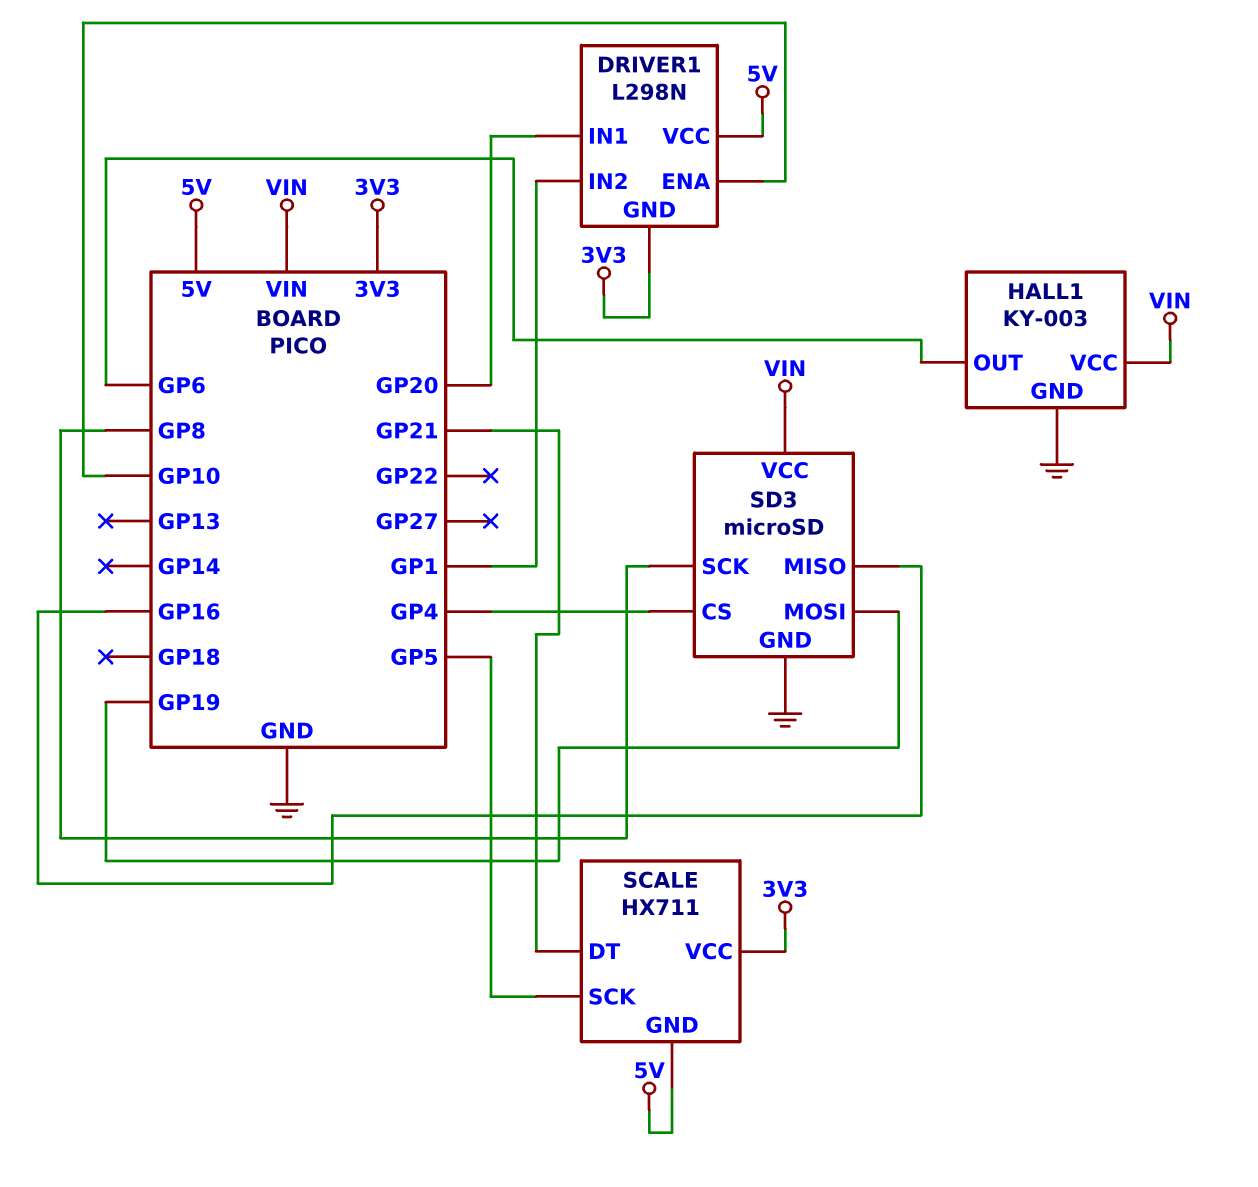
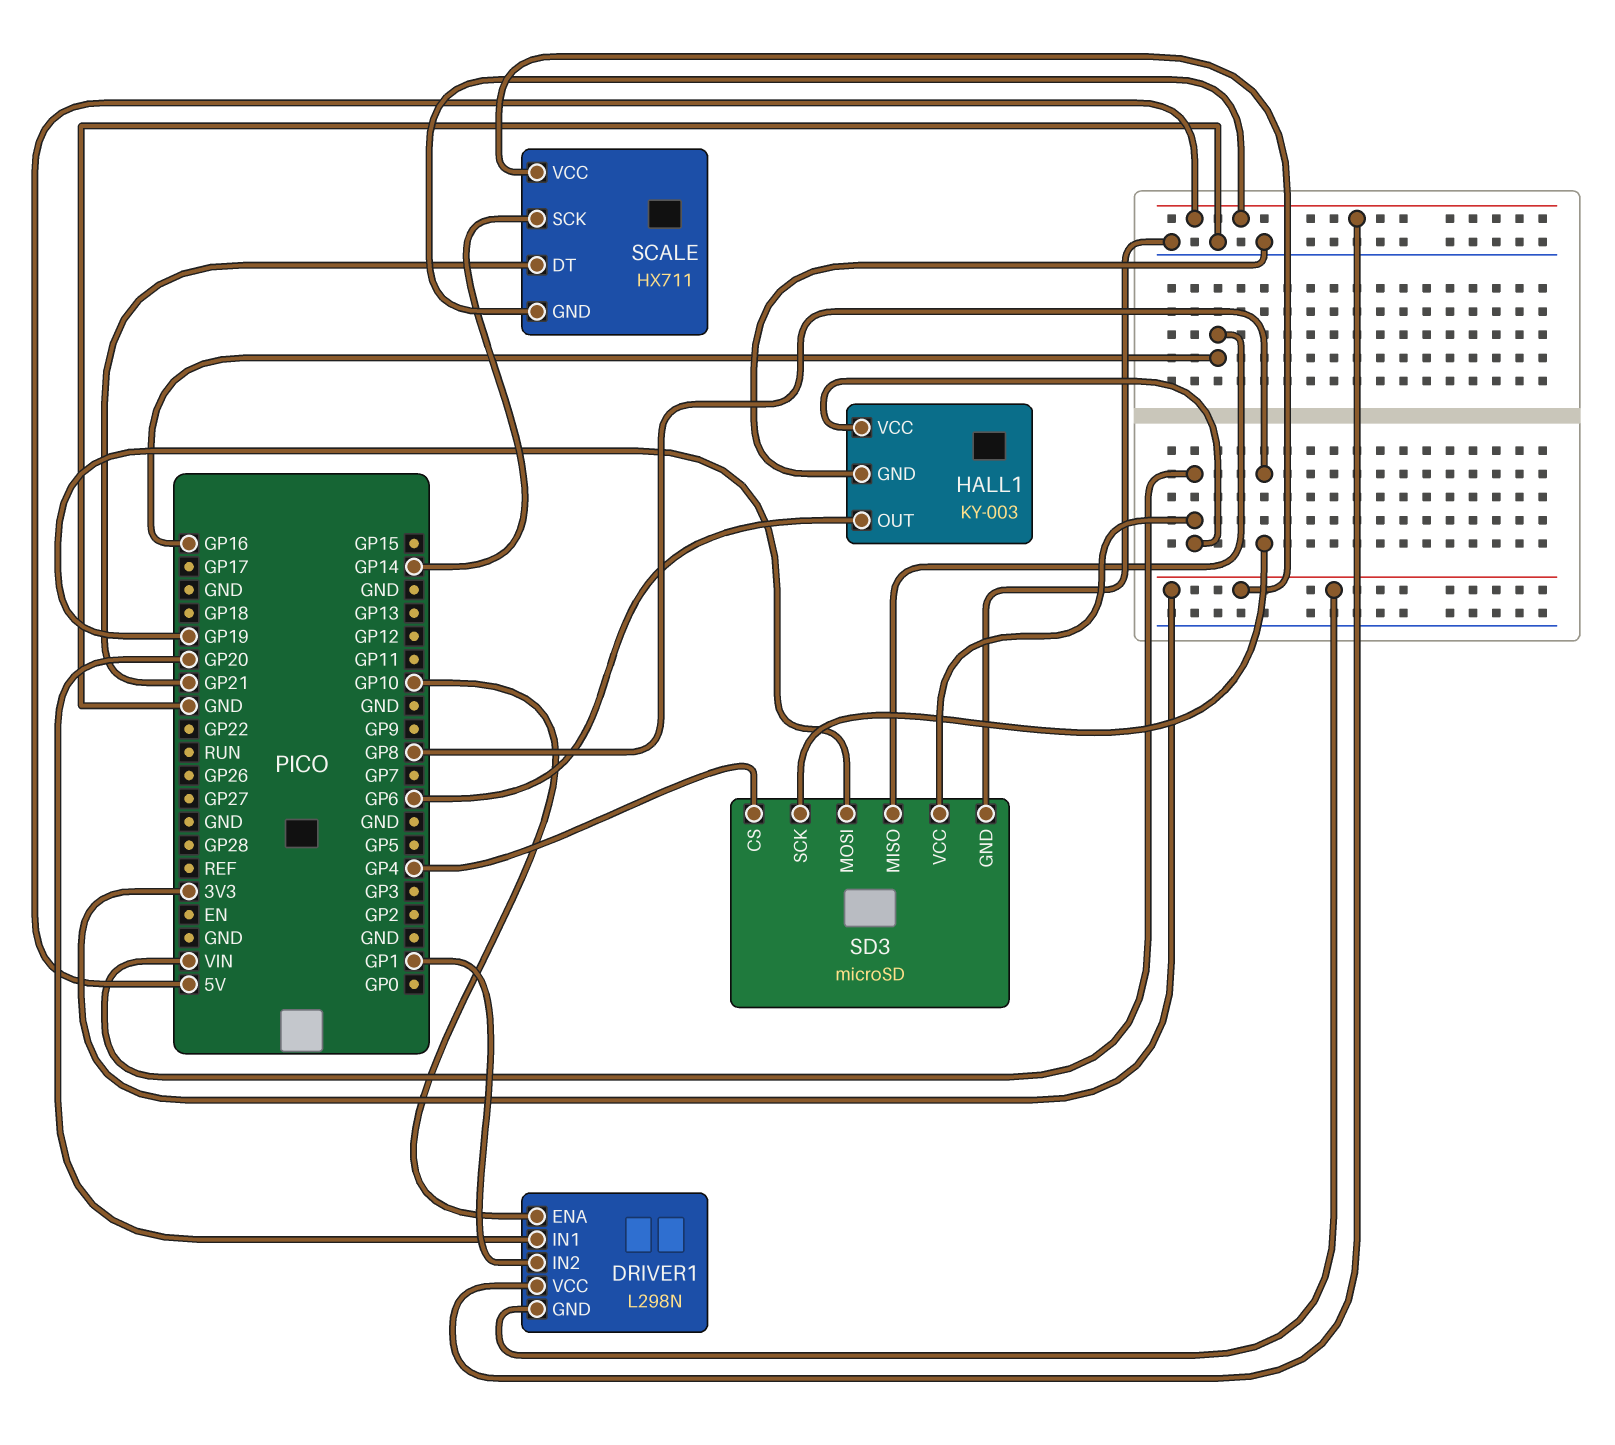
SCALE pin SCK: GP5 -> GP14

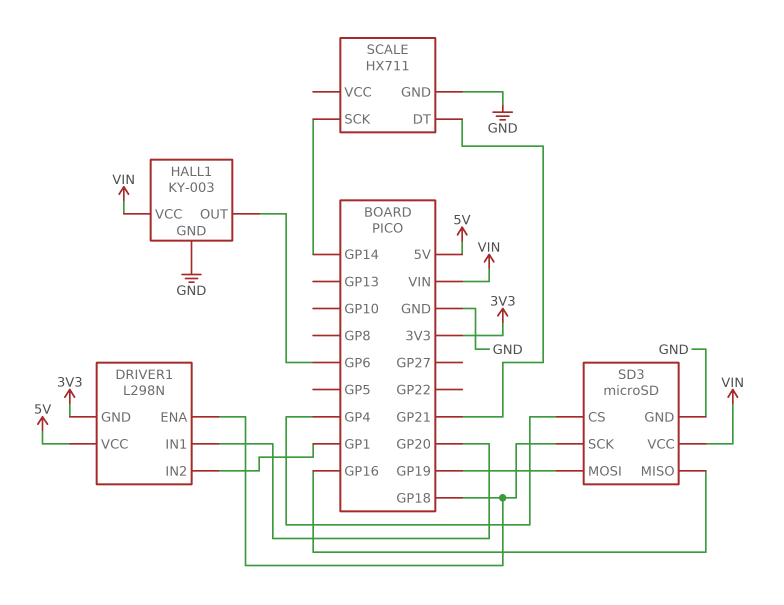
DRIVER1 pin ENA: GP10 -> GP18
SCALE pin GND: 5V -> GND
SCALE pin VCC: 3V3 -> none
SD3 pin SCK: GP8 -> GP18

